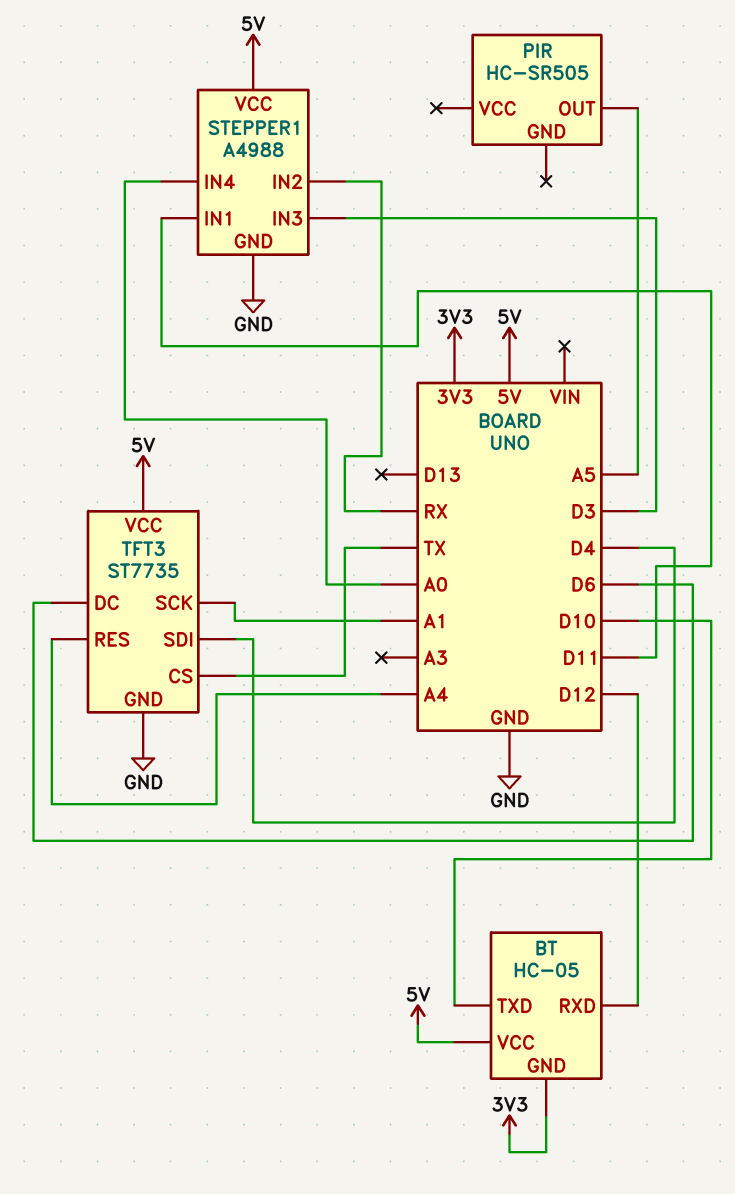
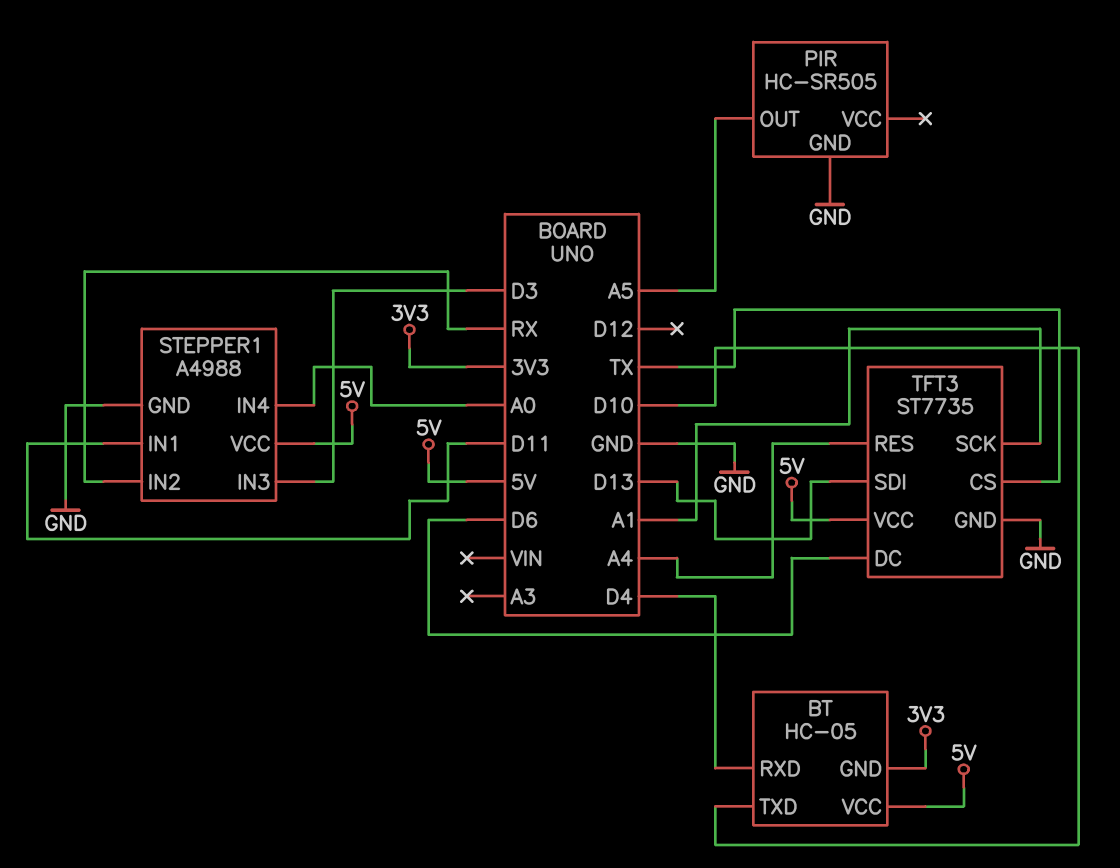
BT pin RXD: D12 -> D4
PIR pin GND: none -> GND
TFT3 pin SDI: D4 -> D13

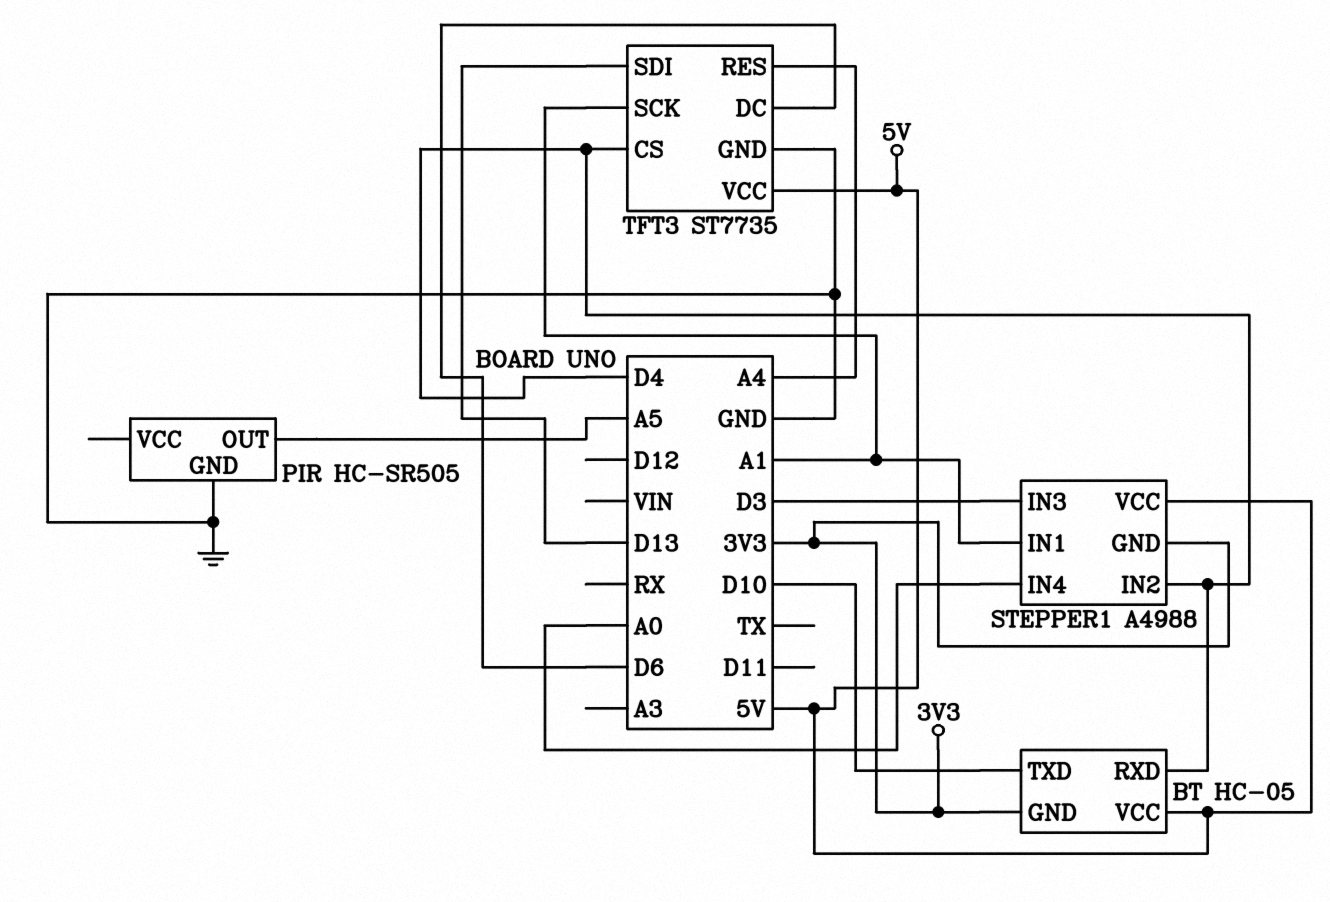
STEPPER1 pin GND: GND -> 3V3
STEPPER1 pin IN1: D11 -> A1
STEPPER1 pin IN2: RX -> D4
TFT3 pin CS: TX -> D4

